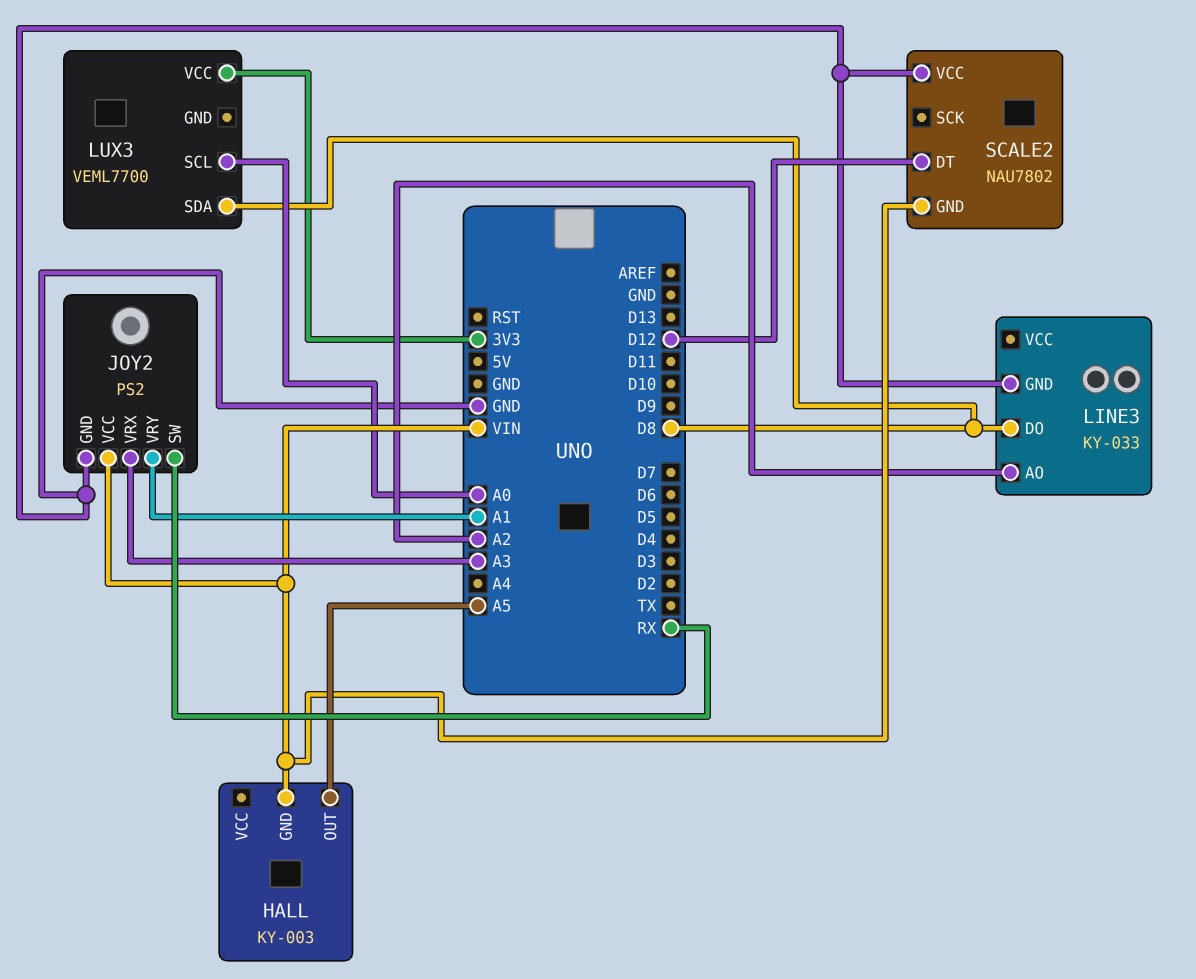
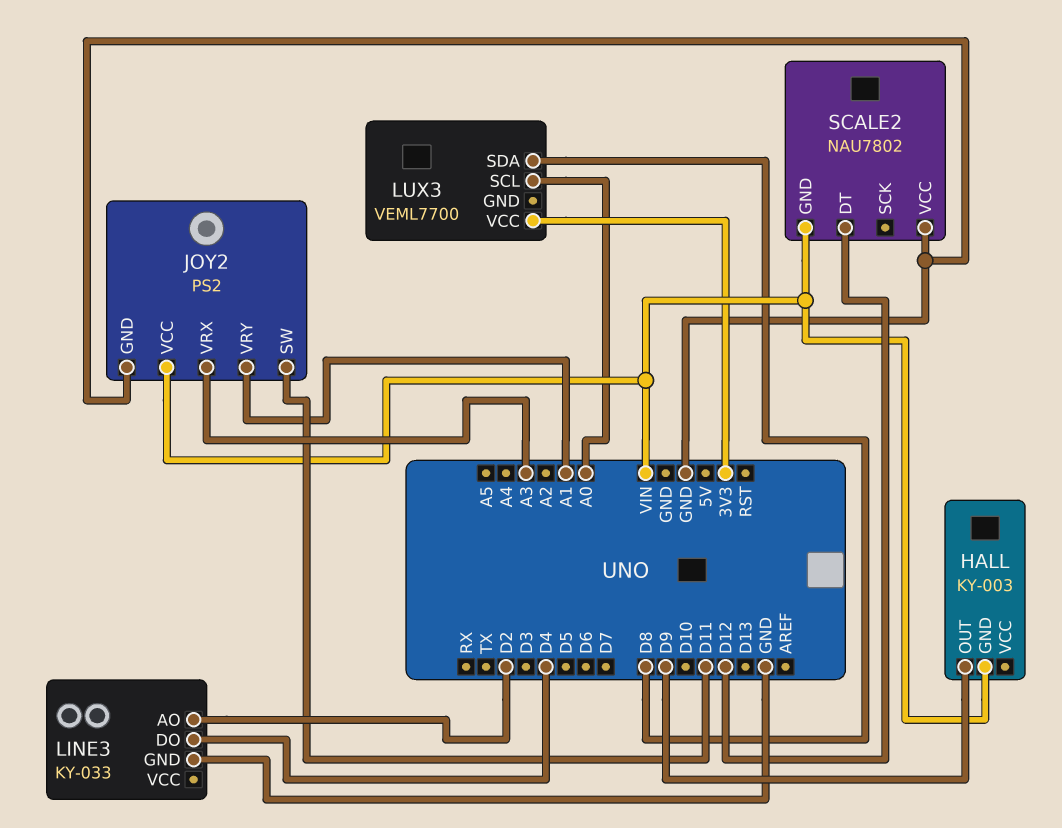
HALL pin OUT: A5 -> D9
JOY2 pin SW: RX -> D11
LINE3 pin AO: A2 -> D2
LINE3 pin DO: D8 -> D4

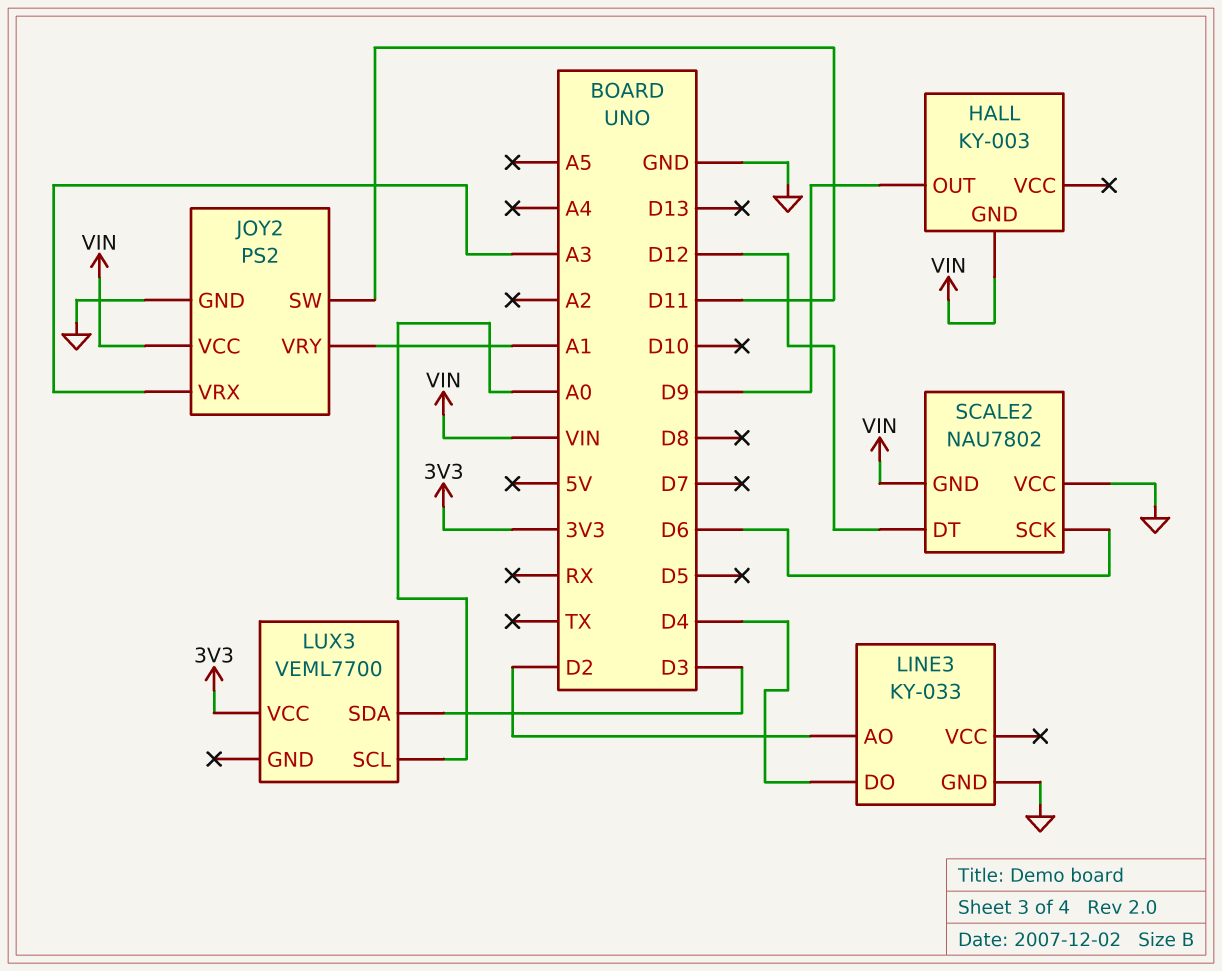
LUX3 pin SDA: D8 -> D3
SCALE2 pin SCK: none -> D6

